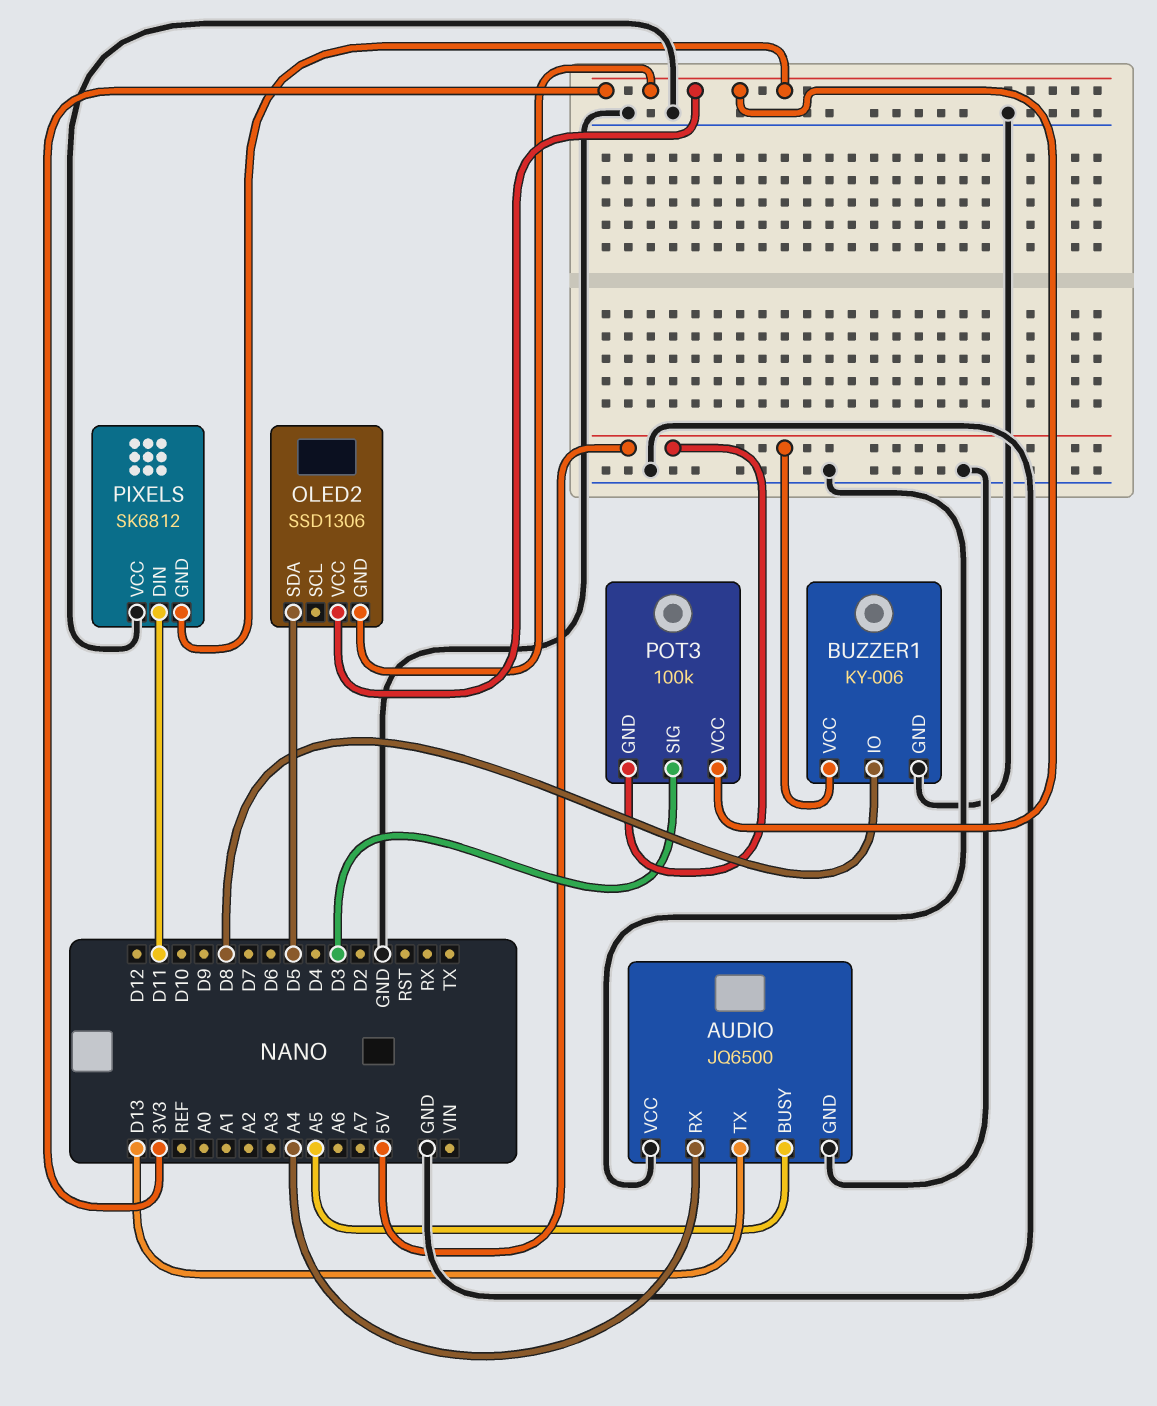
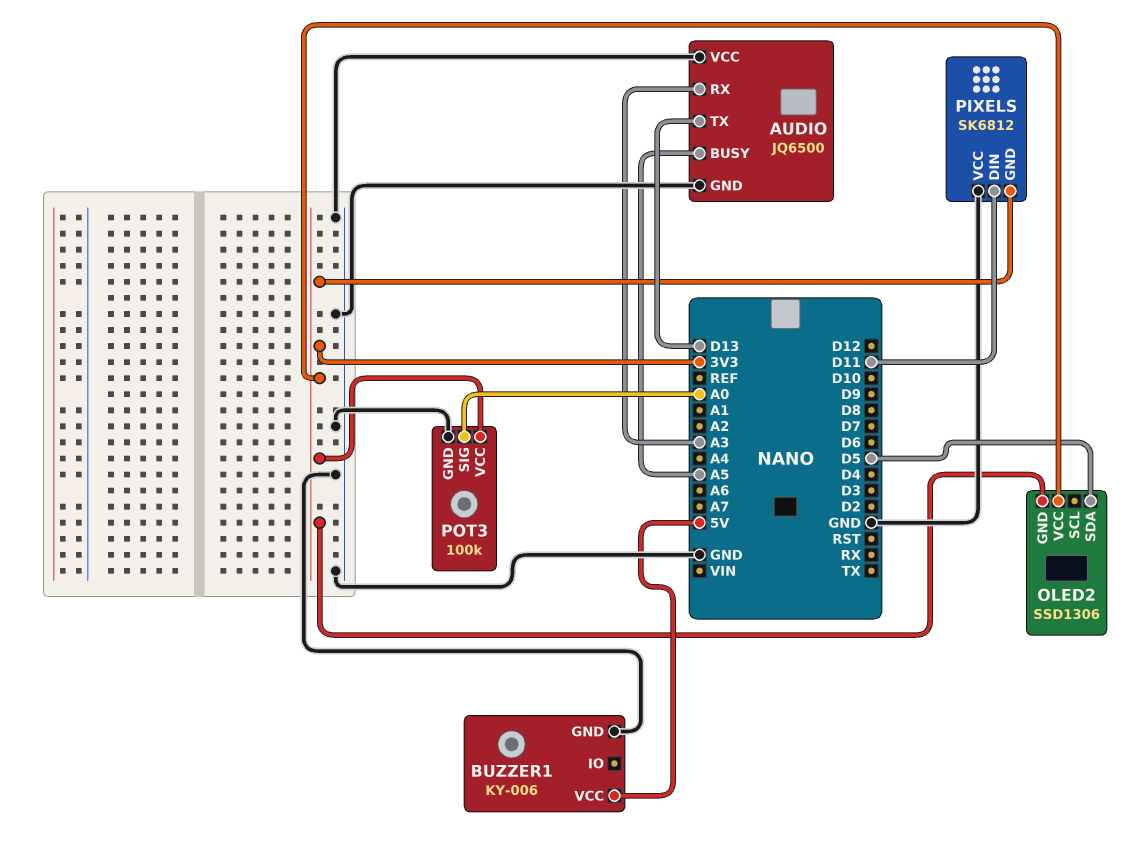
AUDIO pin RX: A4 -> A3
BUZZER1 pin IO: D8 -> none
POT3 pin GND: 5V -> GND
POT3 pin SIG: D3 -> A0

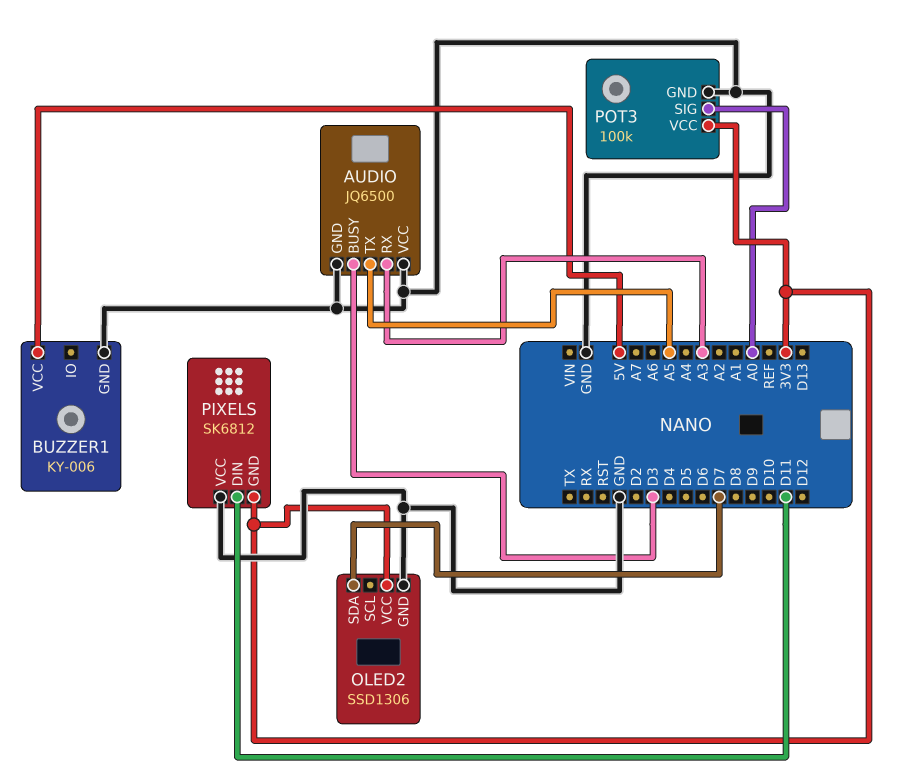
AUDIO pin BUSY: A5 -> D3
AUDIO pin TX: D13 -> A5
OLED2 pin GND: 3V3 -> GND
OLED2 pin SDA: D5 -> D7

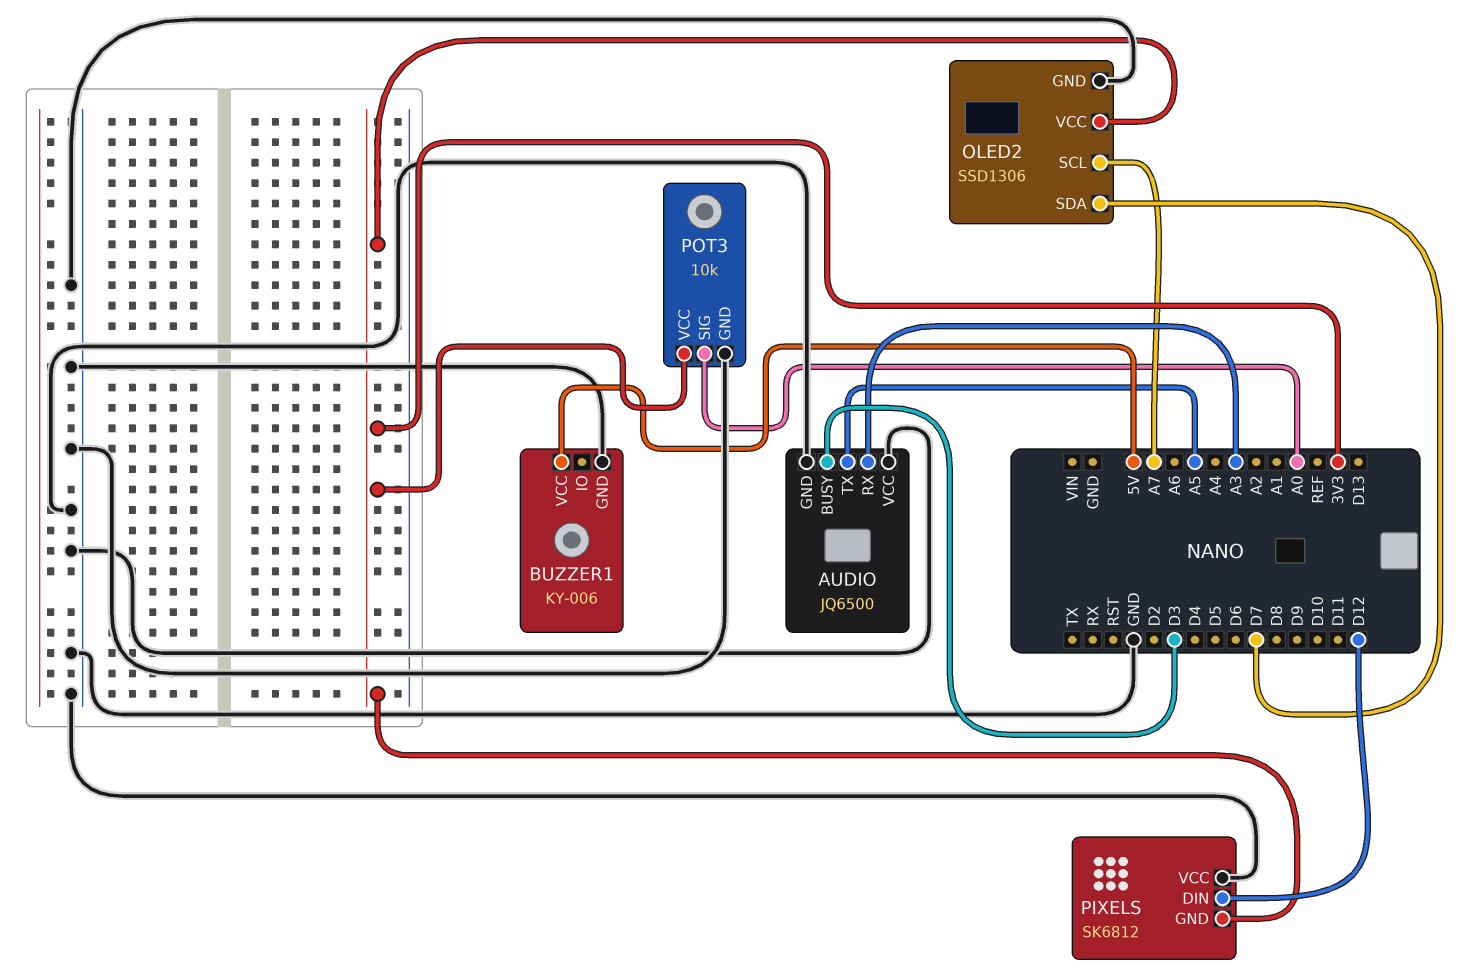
OLED2 pin SCL: none -> A7
PIXELS pin DIN: D11 -> D12
POT3: 100k -> 10k

